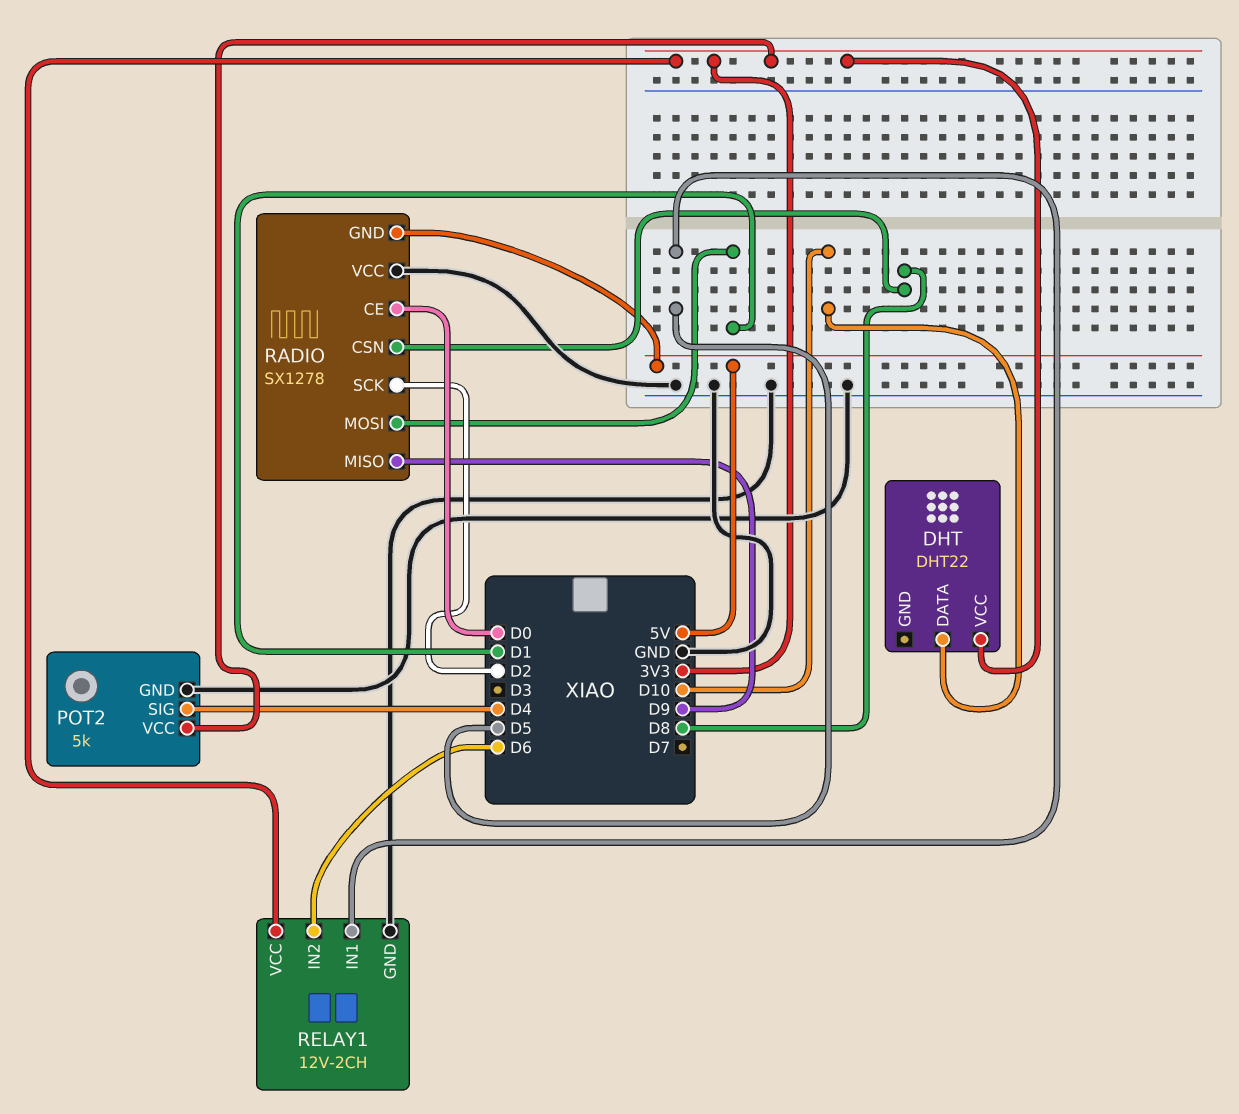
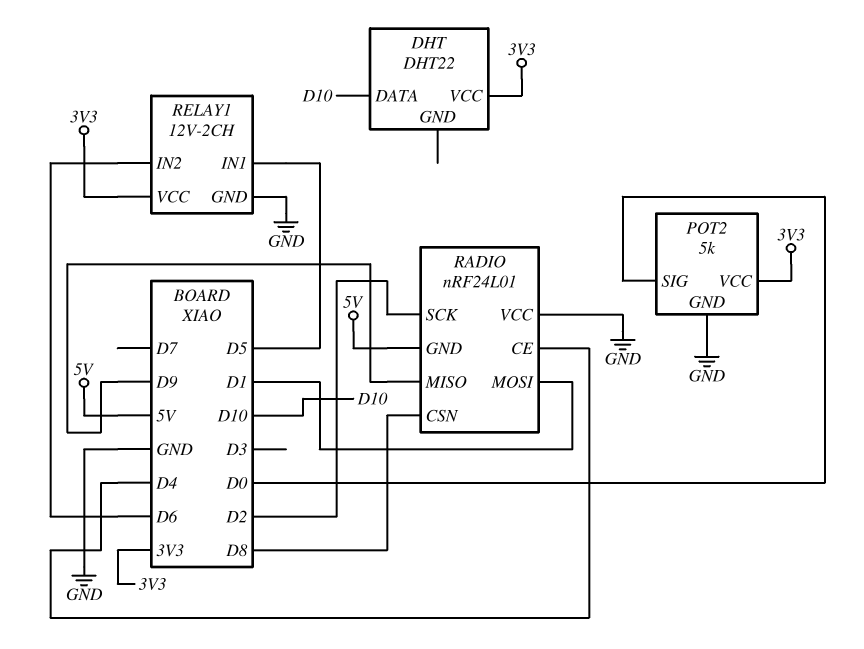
POT2 pin SIG: D4 -> D0
RADIO: SX1278 -> nRF24L01
RADIO pin CE: D0 -> D4

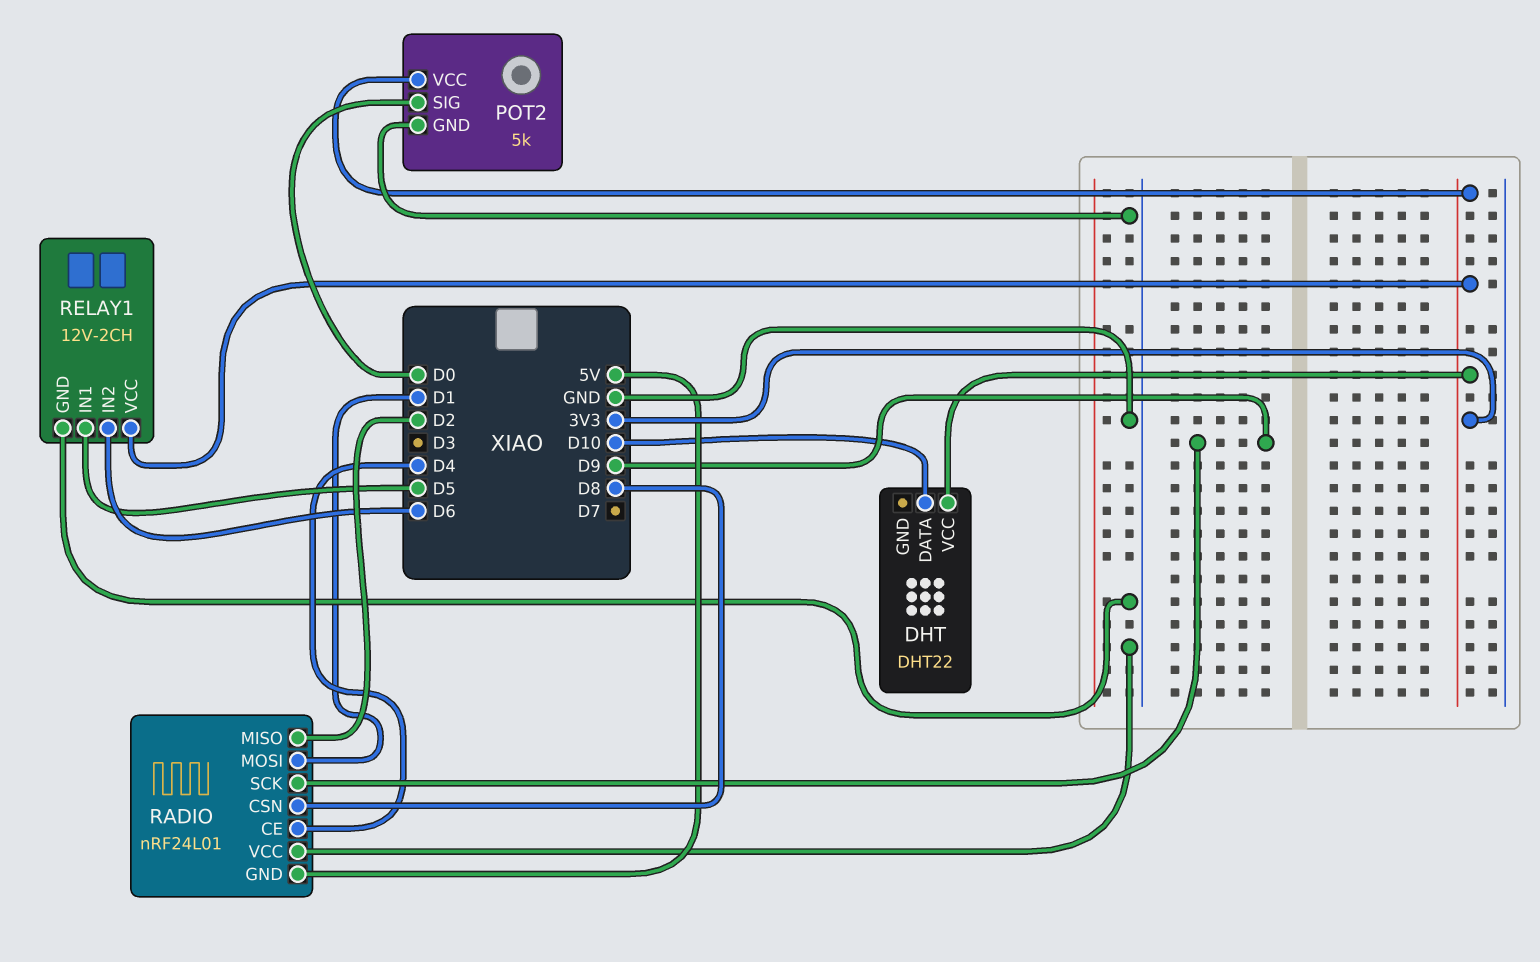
RADIO pin MISO: D9 -> D2
RADIO pin SCK: D2 -> D9

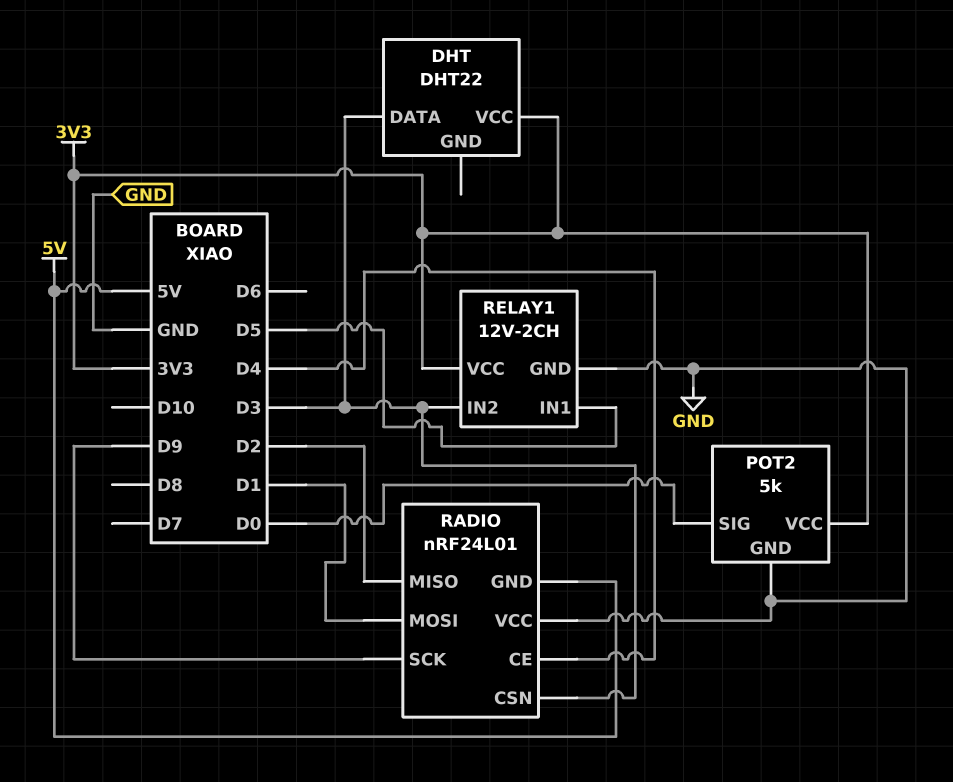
DHT pin DATA: D10 -> D3
RADIO pin CSN: D8 -> D3
RELAY1 pin IN2: D6 -> D3

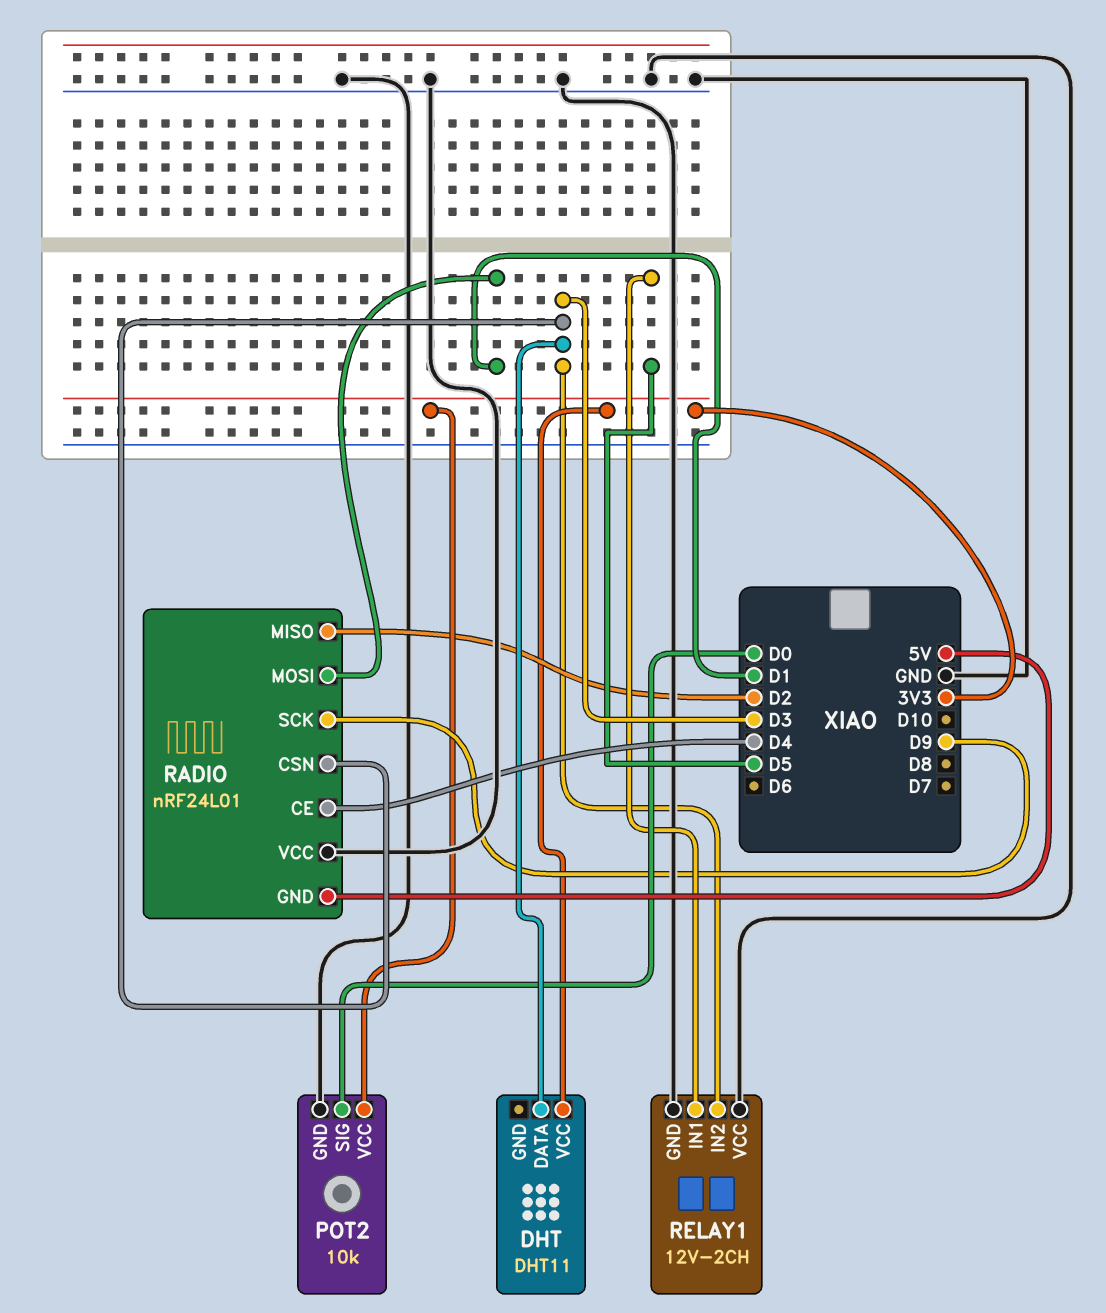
DHT: DHT22 -> DHT11
POT2: 5k -> 10k
RELAY1 pin VCC: 3V3 -> GND

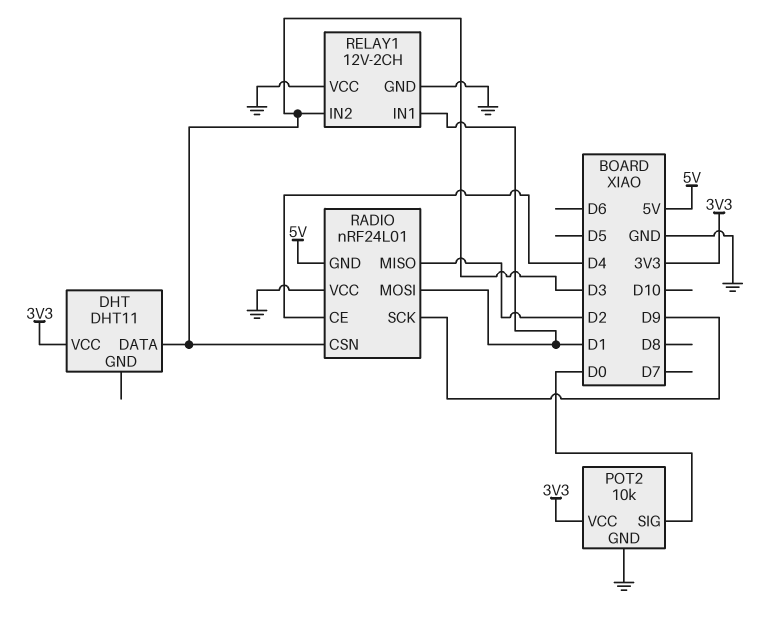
RELAY1 pin IN1: D5 -> D1

